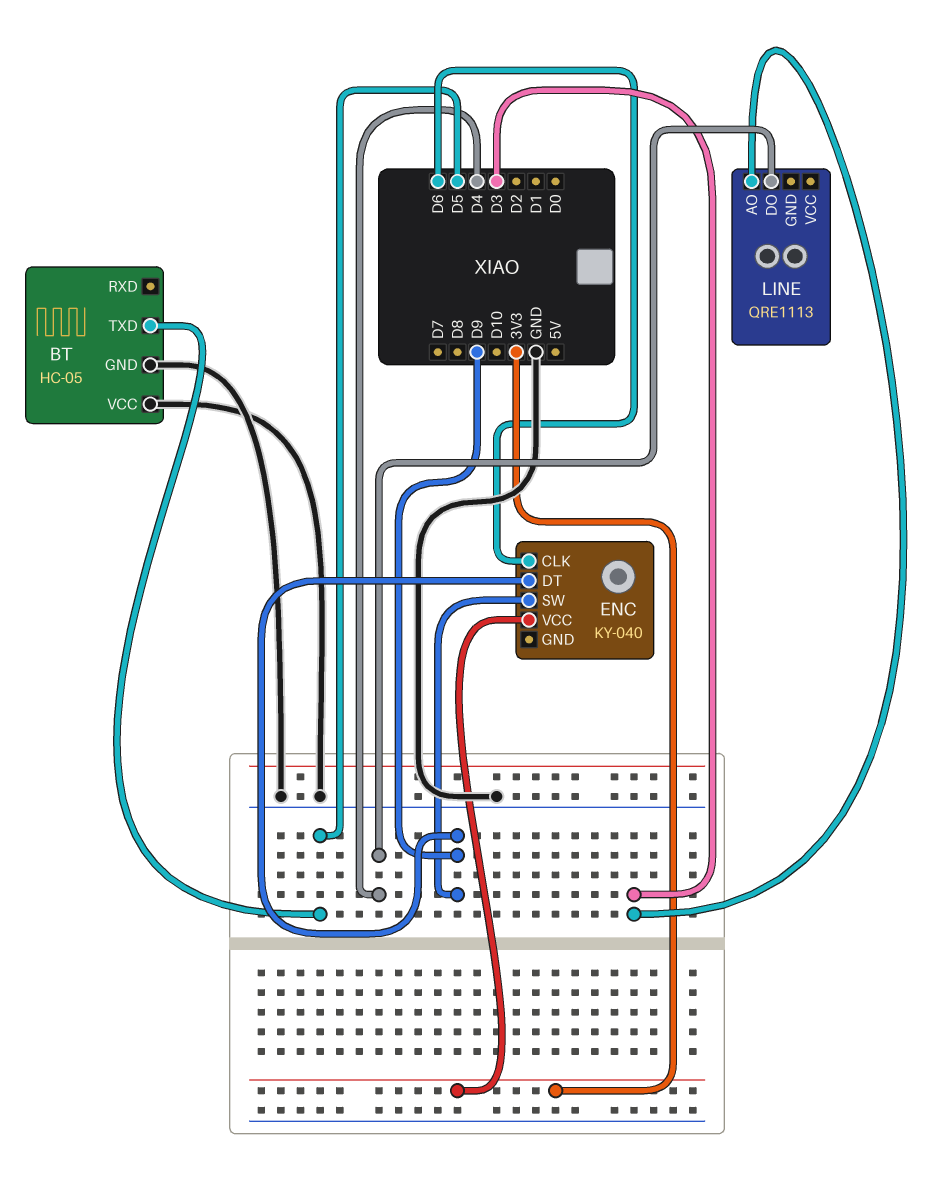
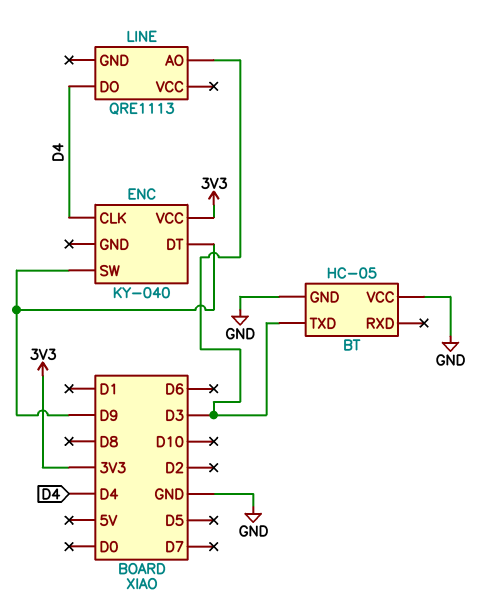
BT pin TXD: D5 -> D3
ENC pin CLK: D6 -> D4

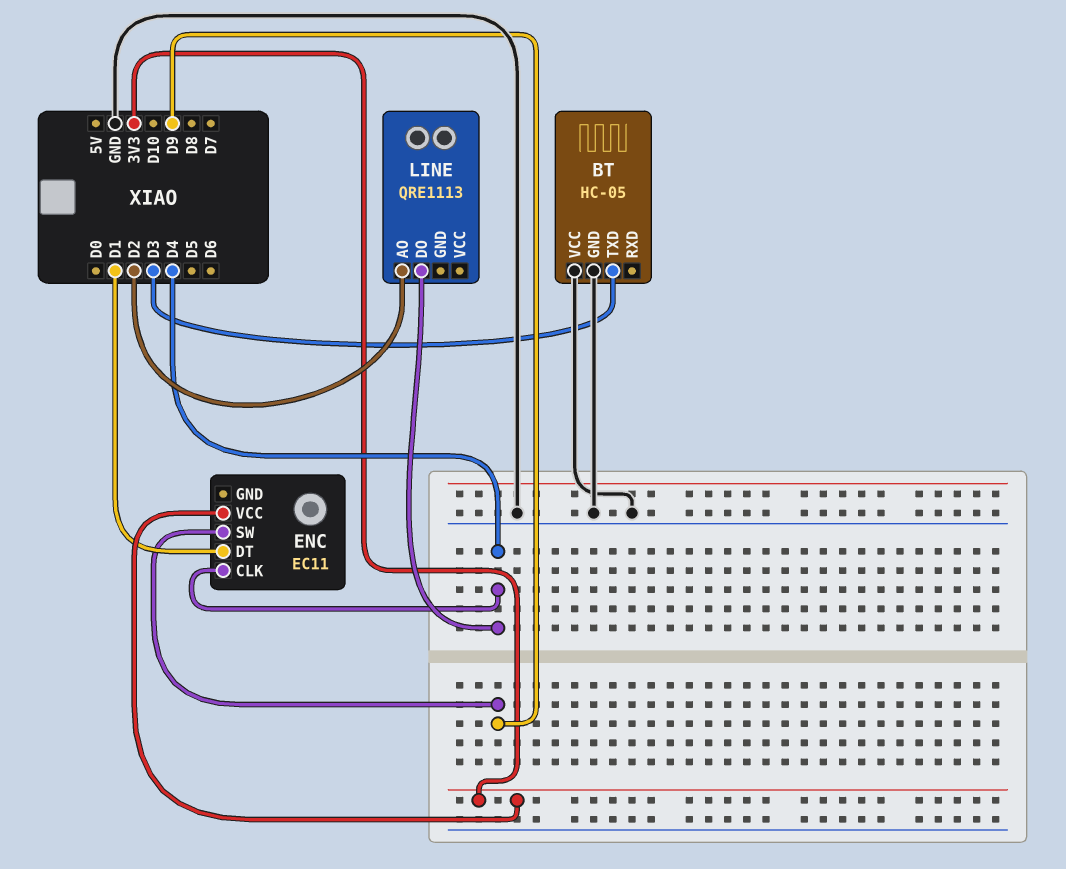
ENC: KY-040 -> EC11
ENC pin DT: D9 -> D1
LINE pin AO: D3 -> D2

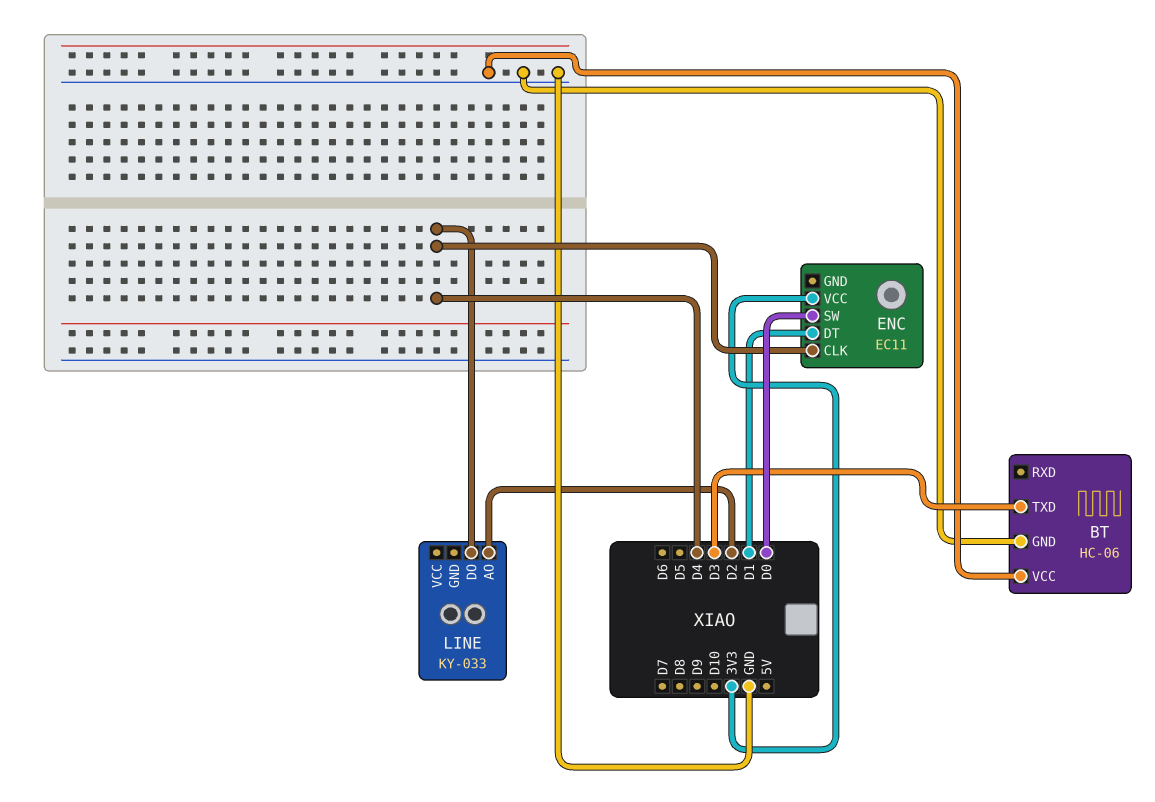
BT: HC-05 -> HC-06
ENC pin SW: D9 -> D0
LINE: QRE1113 -> KY-033

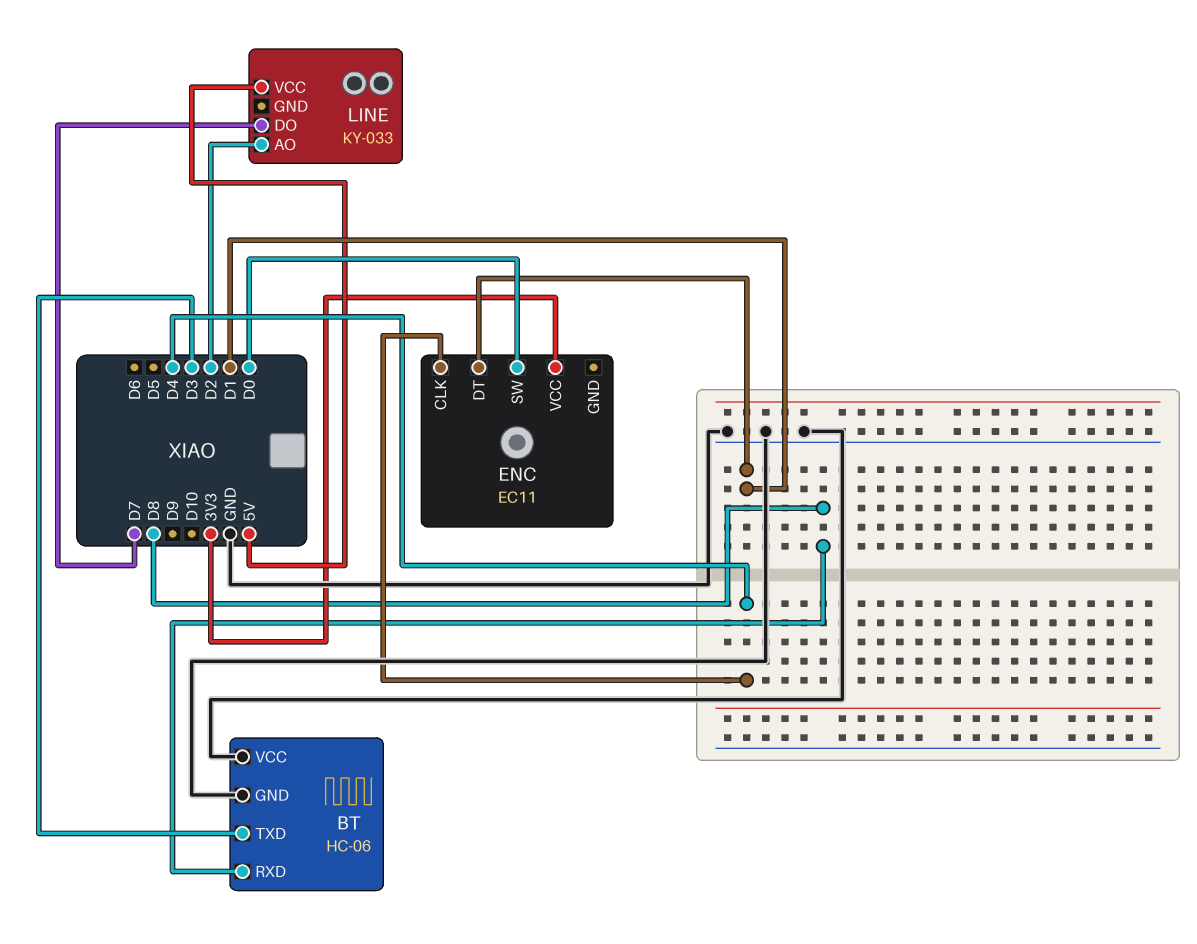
BT pin RXD: none -> D8
LINE pin DO: D4 -> D7
LINE pin VCC: none -> 5V

